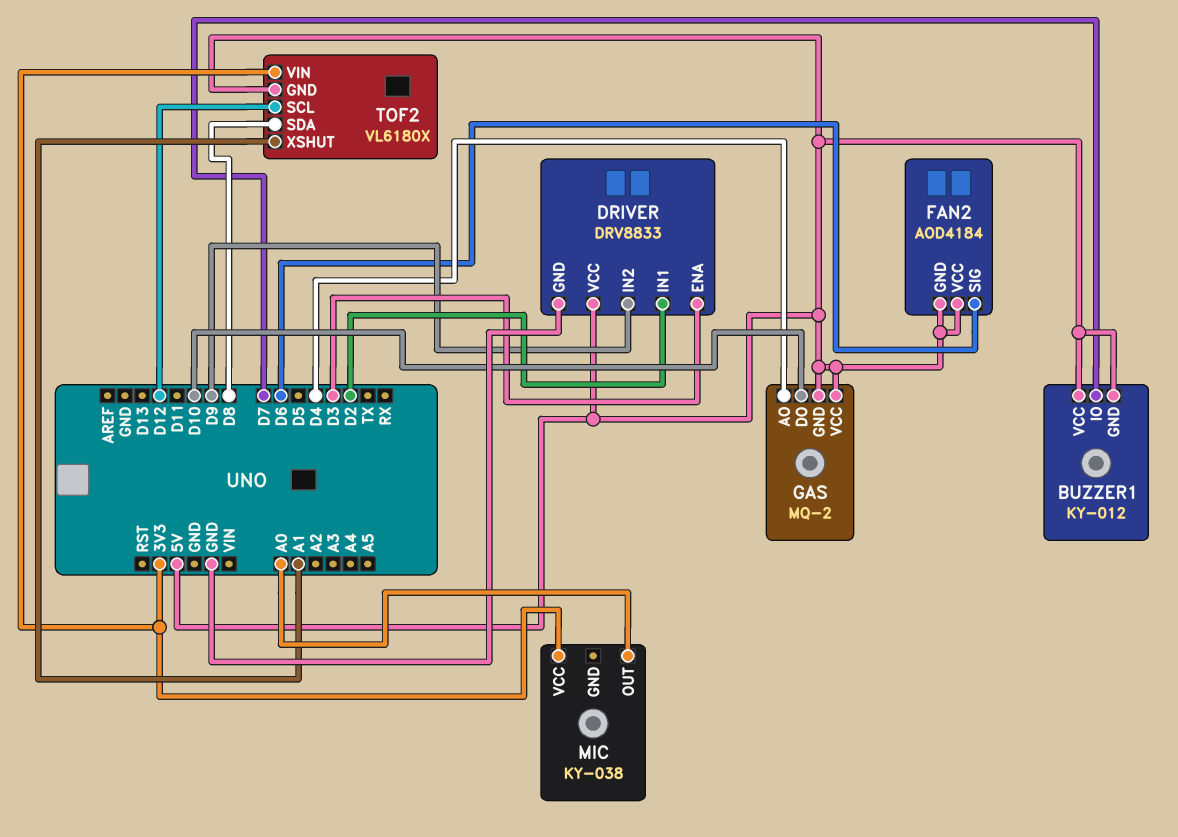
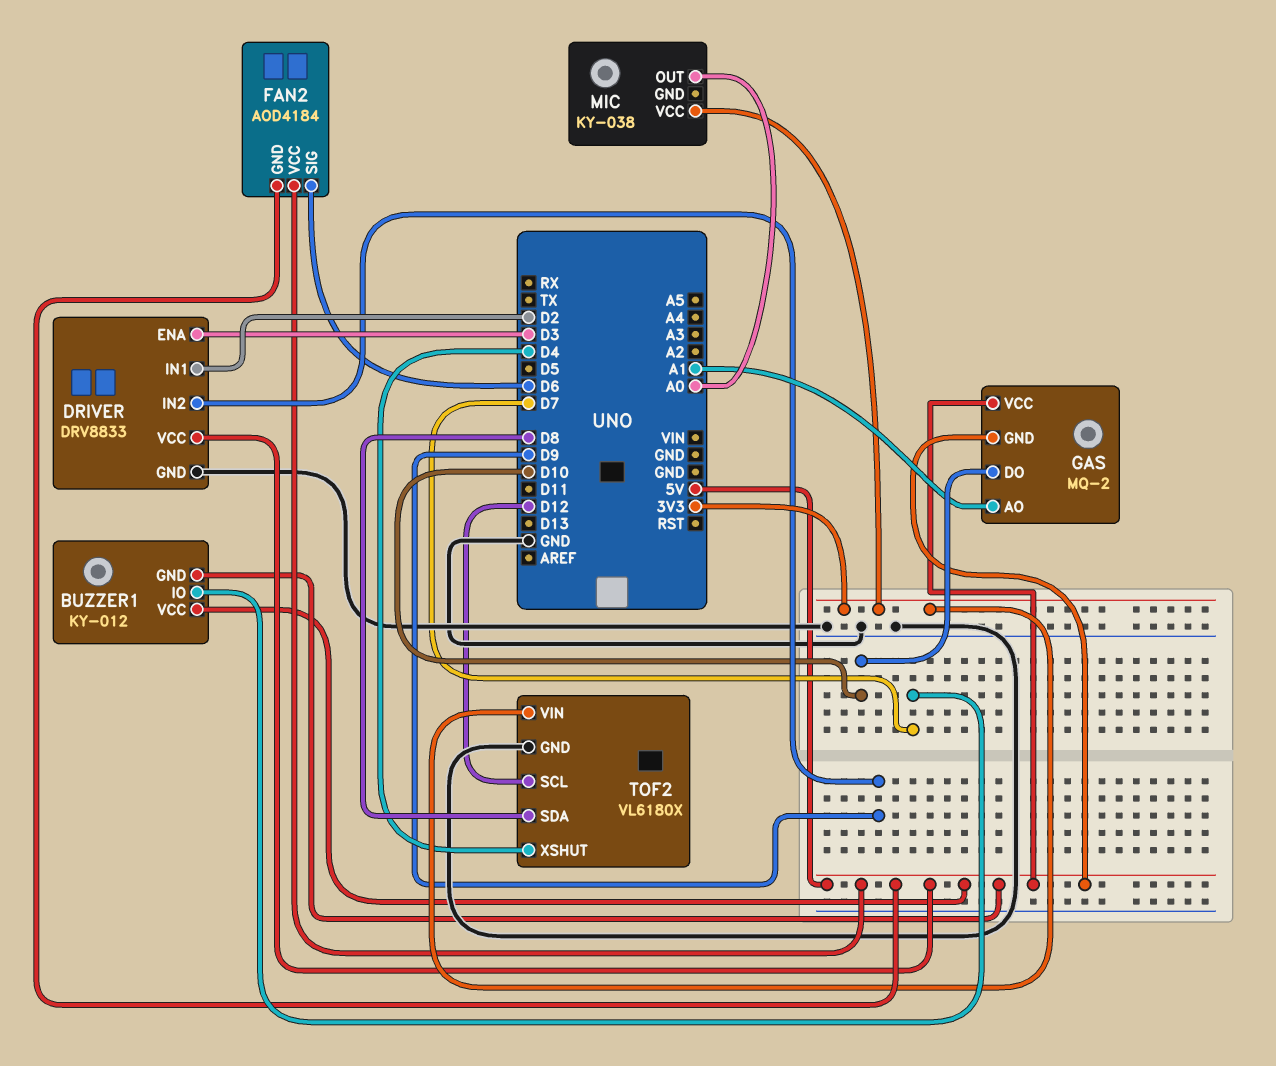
GAS pin AO: D4 -> A1
TOF2 pin GND: 5V -> GND
TOF2 pin XSHUT: A1 -> D4

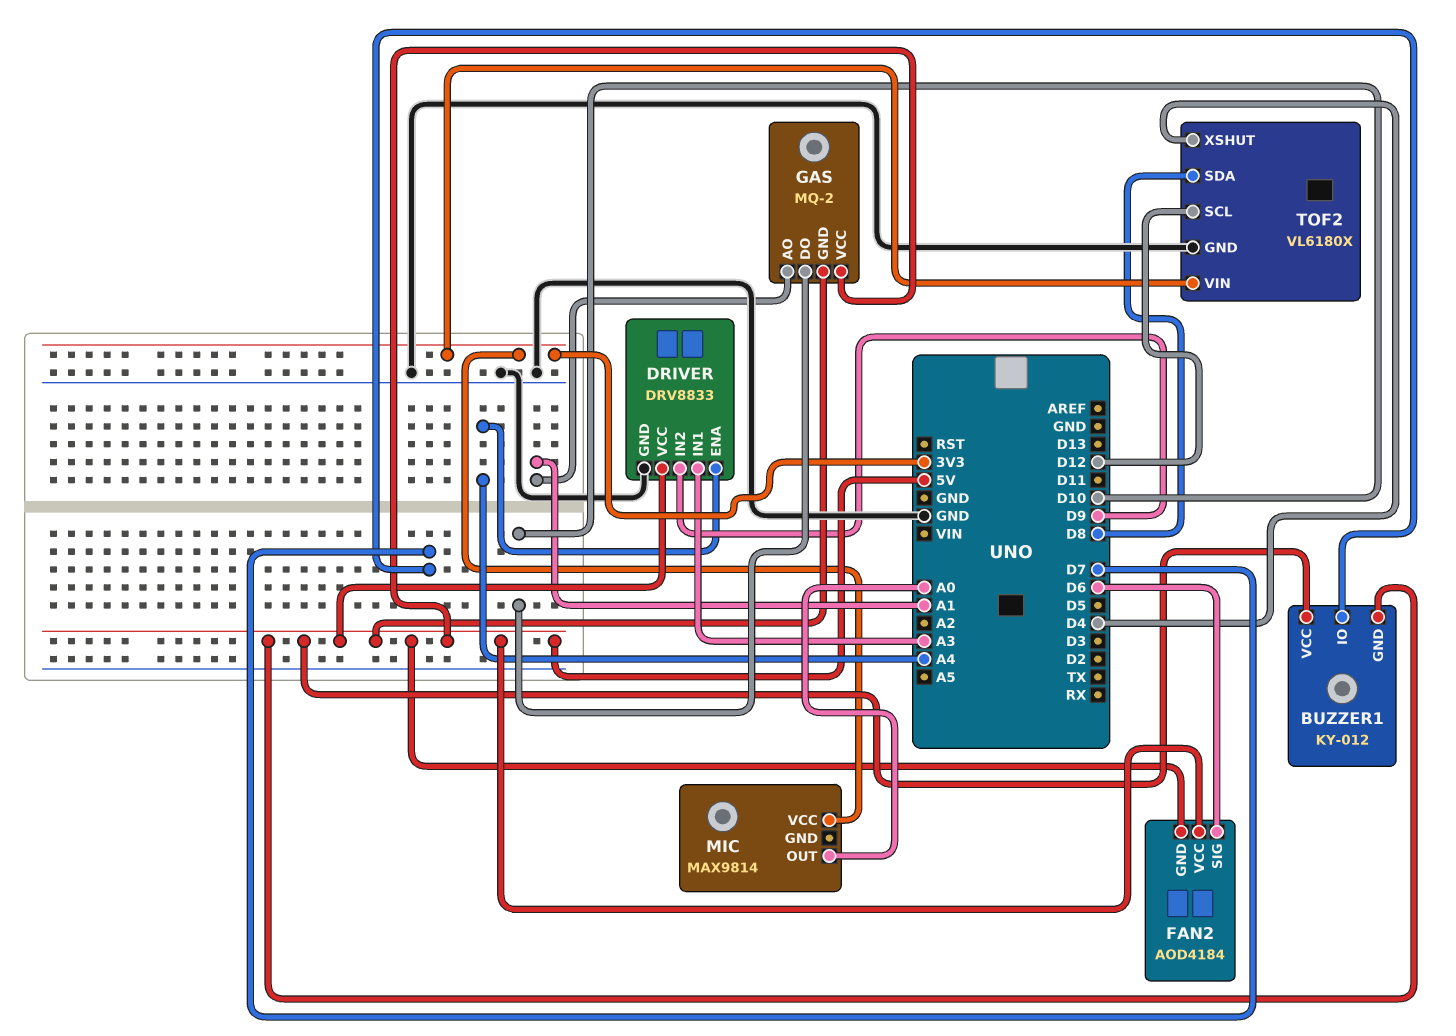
DRIVER pin ENA: D3 -> A4
DRIVER pin IN1: D2 -> A3
MIC: KY-038 -> MAX9814

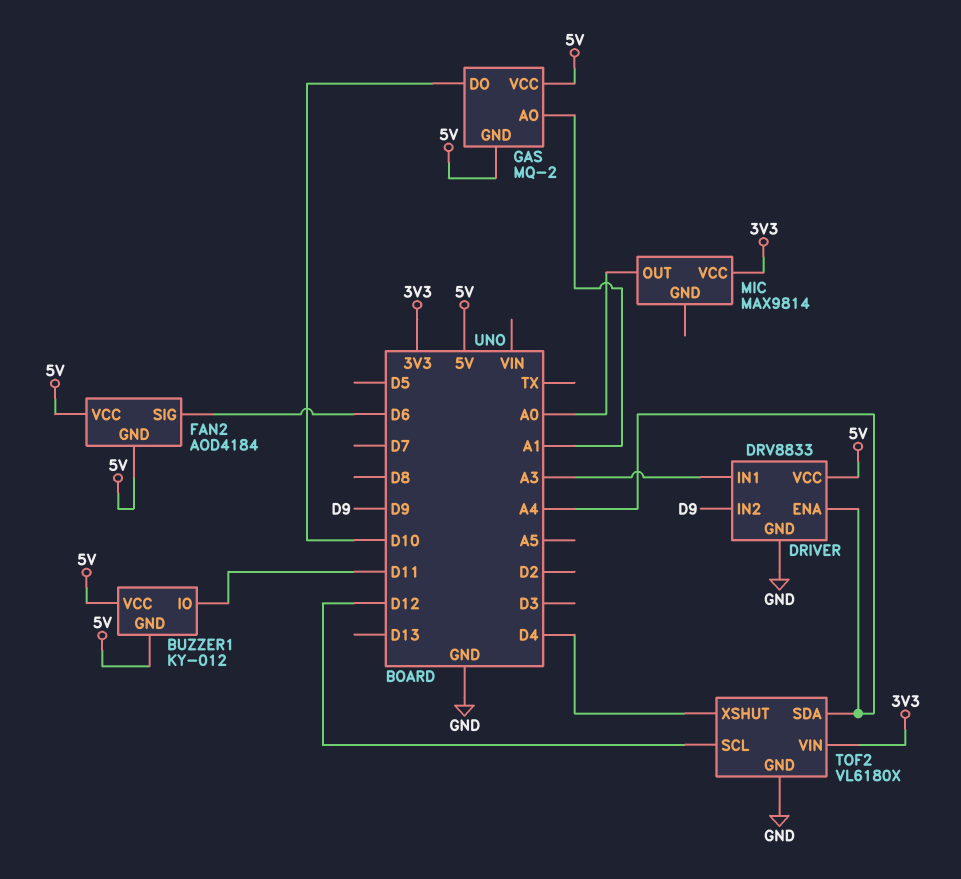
BUZZER1 pin IO: D7 -> D11
TOF2 pin SDA: D8 -> A4

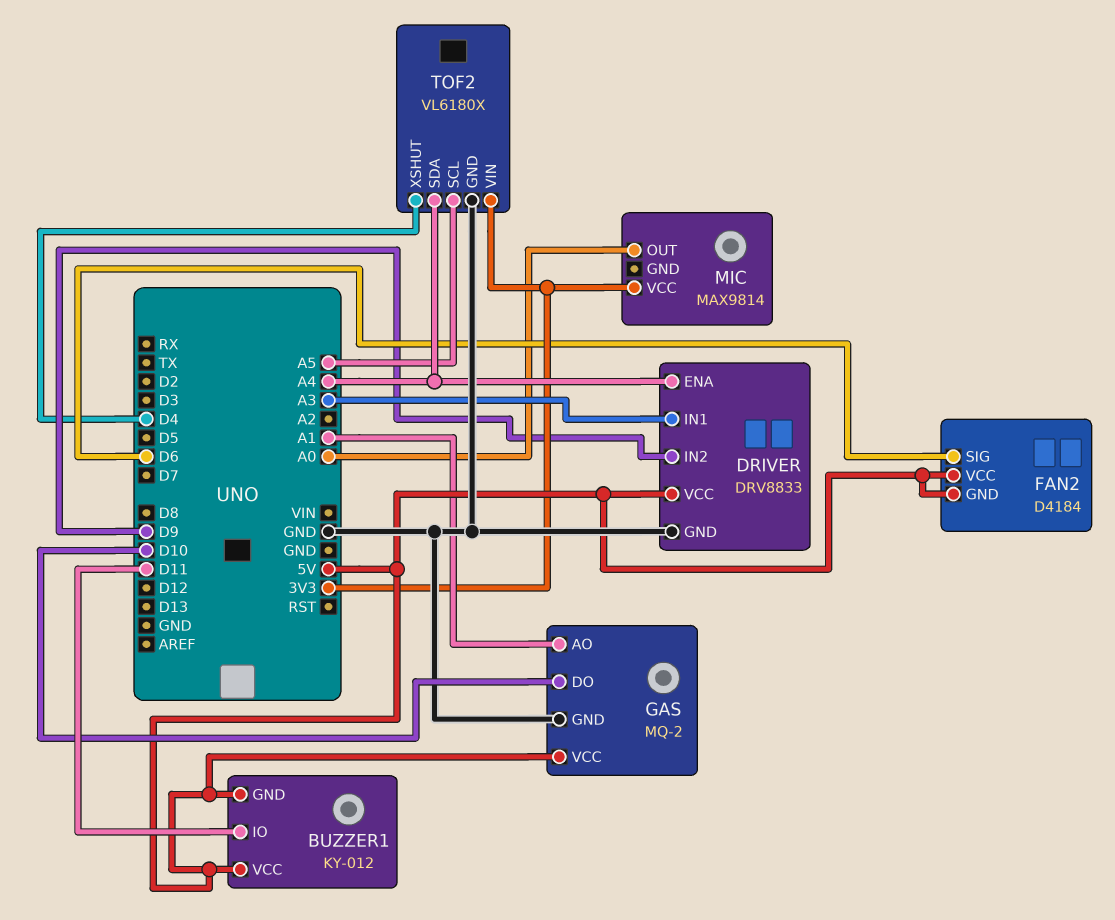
FAN2: AOD4184 -> D4184
GAS pin GND: 5V -> GND
TOF2 pin SCL: D12 -> A5

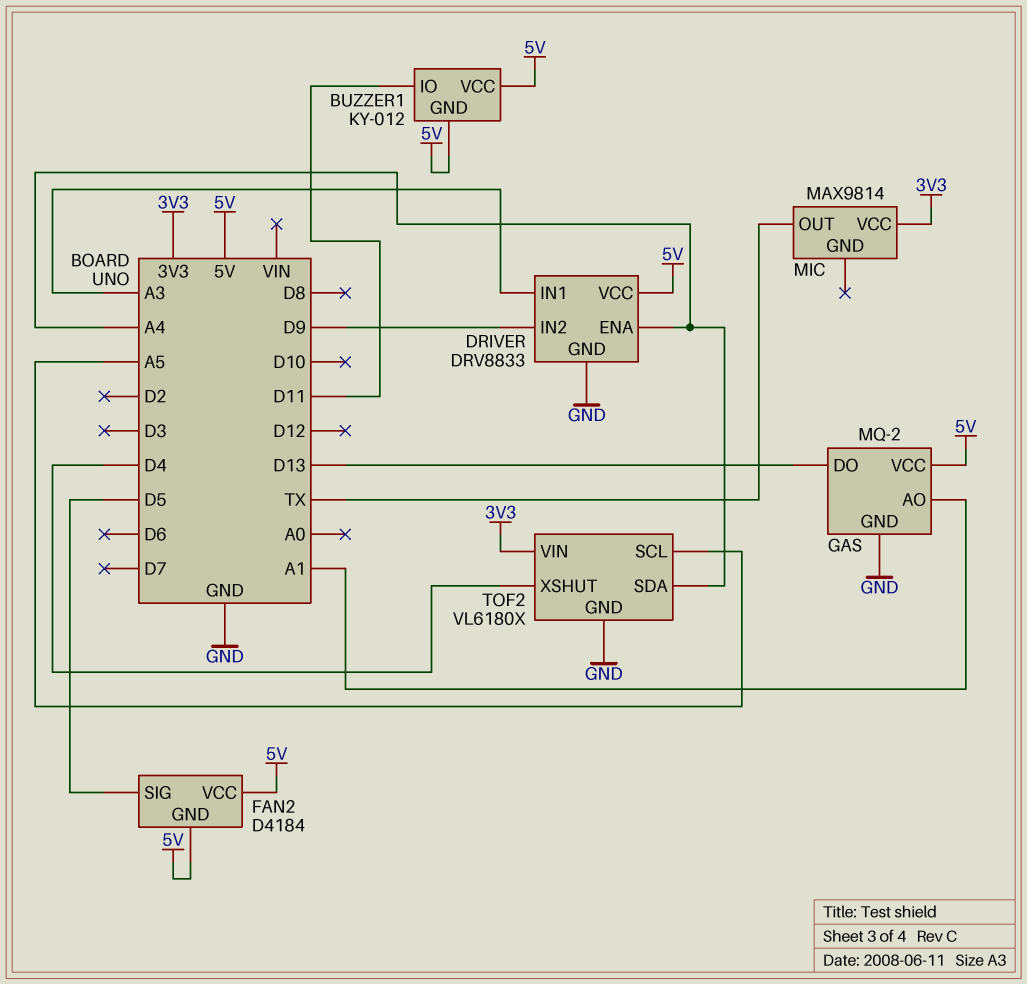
FAN2 pin SIG: D6 -> D5
GAS pin DO: D10 -> D13
MIC pin OUT: A0 -> TX

